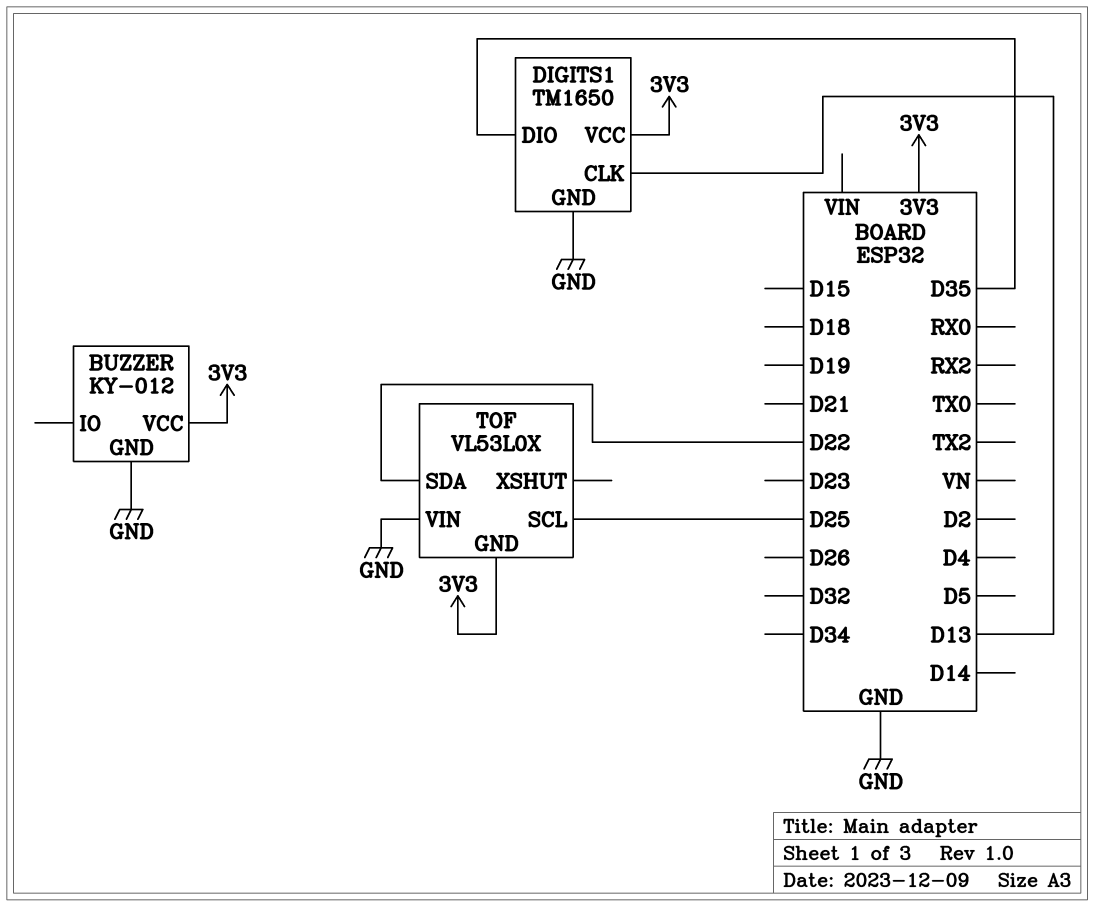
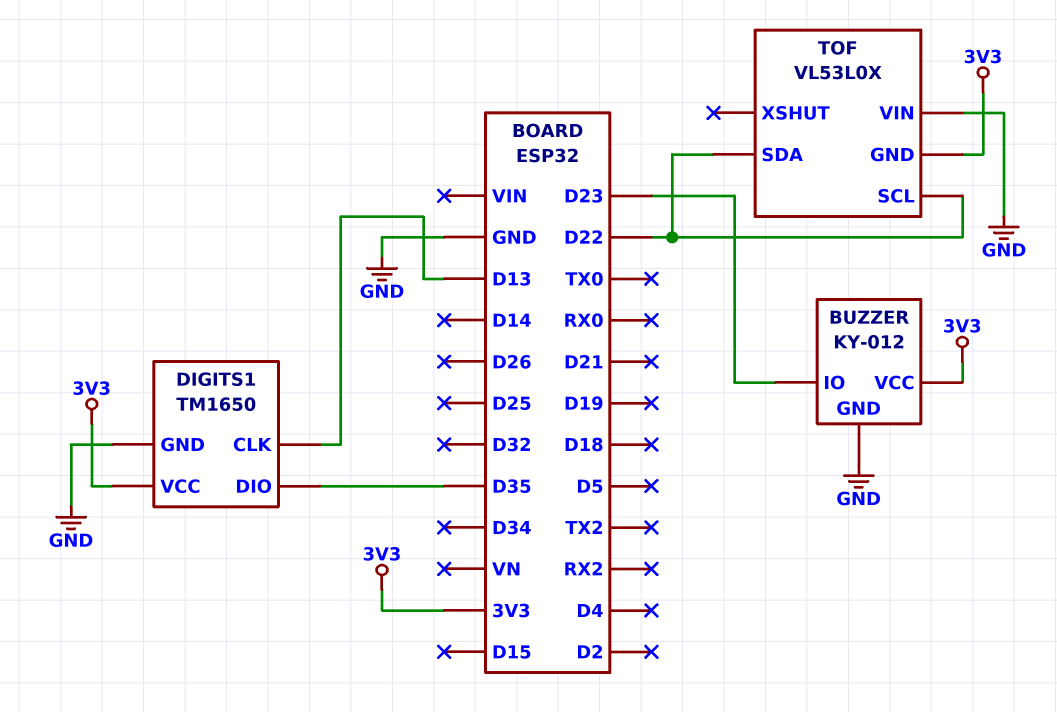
BUZZER pin IO: none -> D23
TOF pin SCL: D25 -> D22

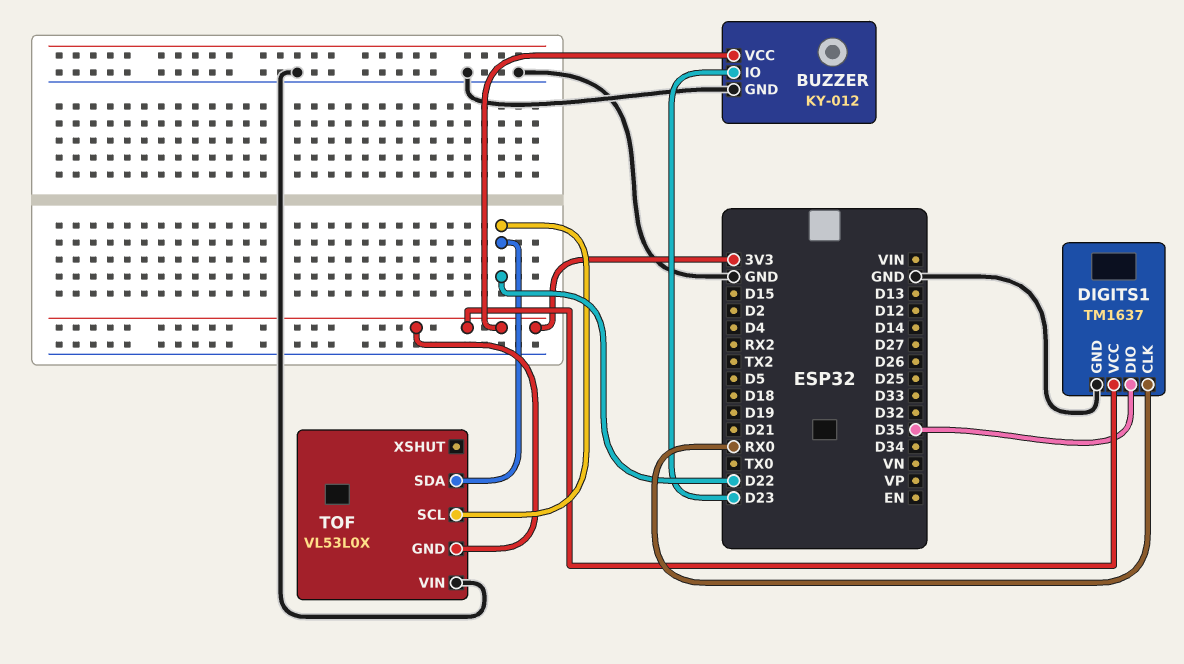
DIGITS1: TM1650 -> TM1637
DIGITS1 pin CLK: D13 -> RX0

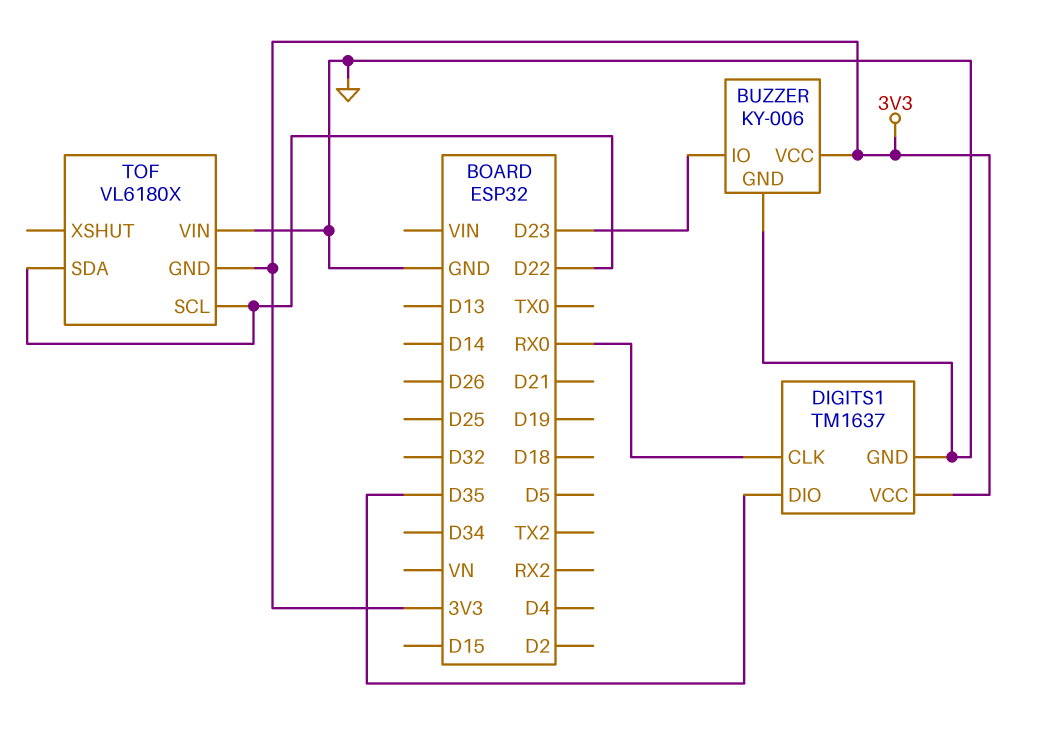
BUZZER: KY-012 -> KY-006
TOF: VL53L0X -> VL6180X

